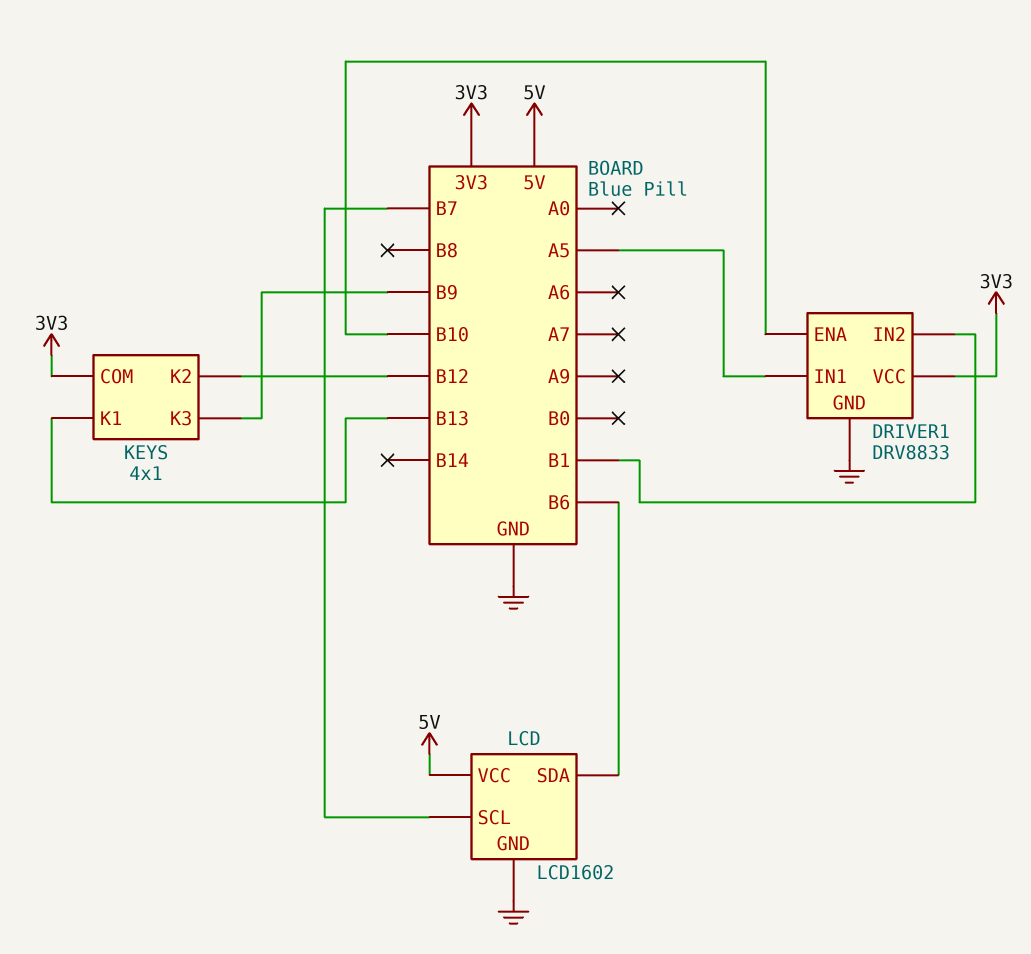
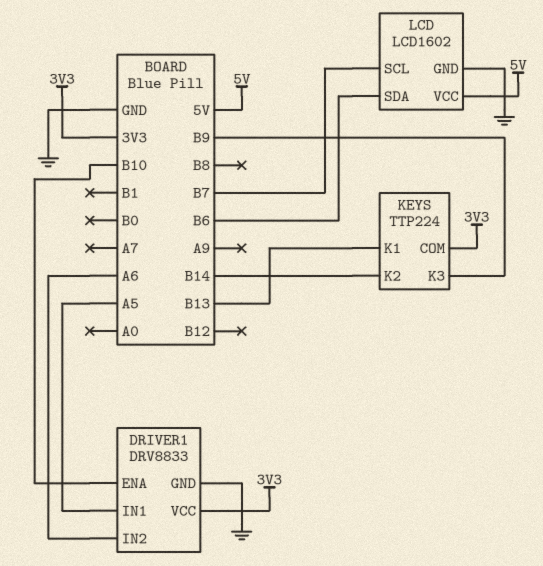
DRIVER1 pin IN2: B1 -> A6
KEYS: 4x1 -> TTP224
KEYS pin K2: B12 -> B14

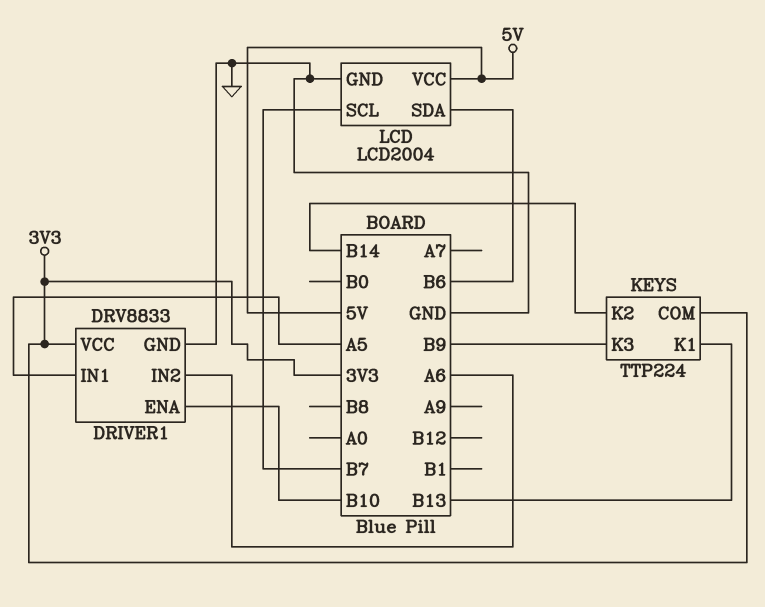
LCD: LCD1602 -> LCD2004

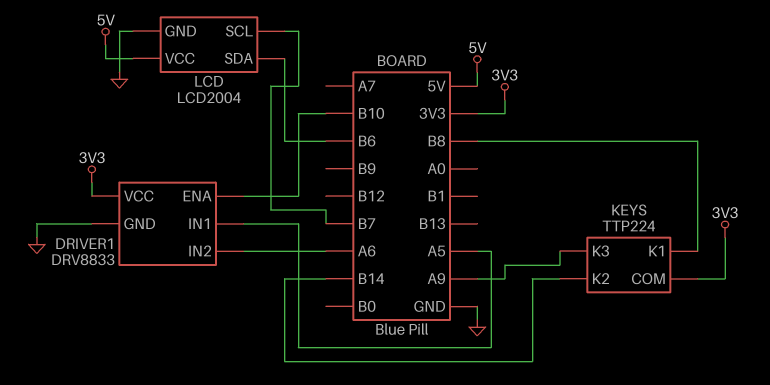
KEYS pin K1: B13 -> B8
KEYS pin K3: B9 -> A9

